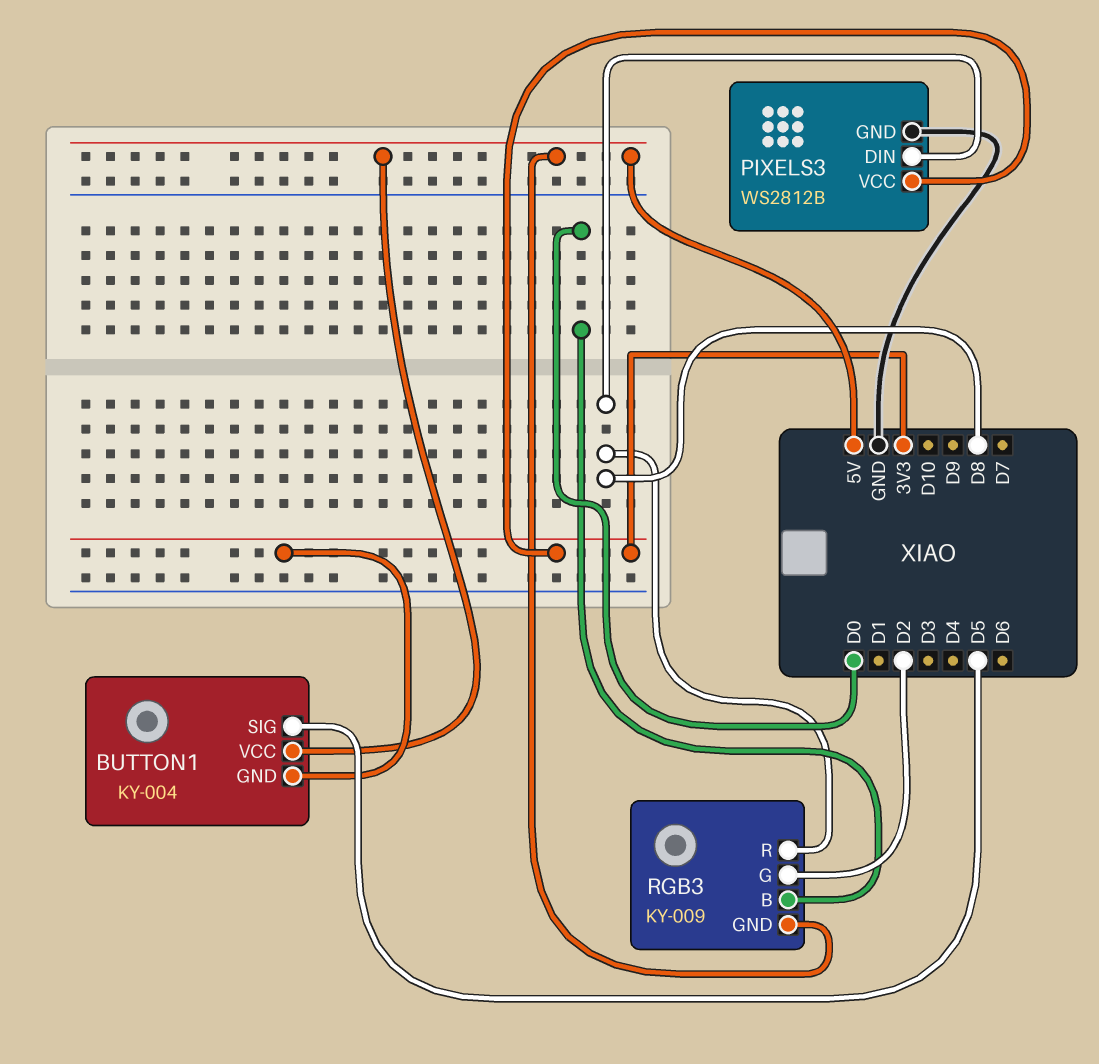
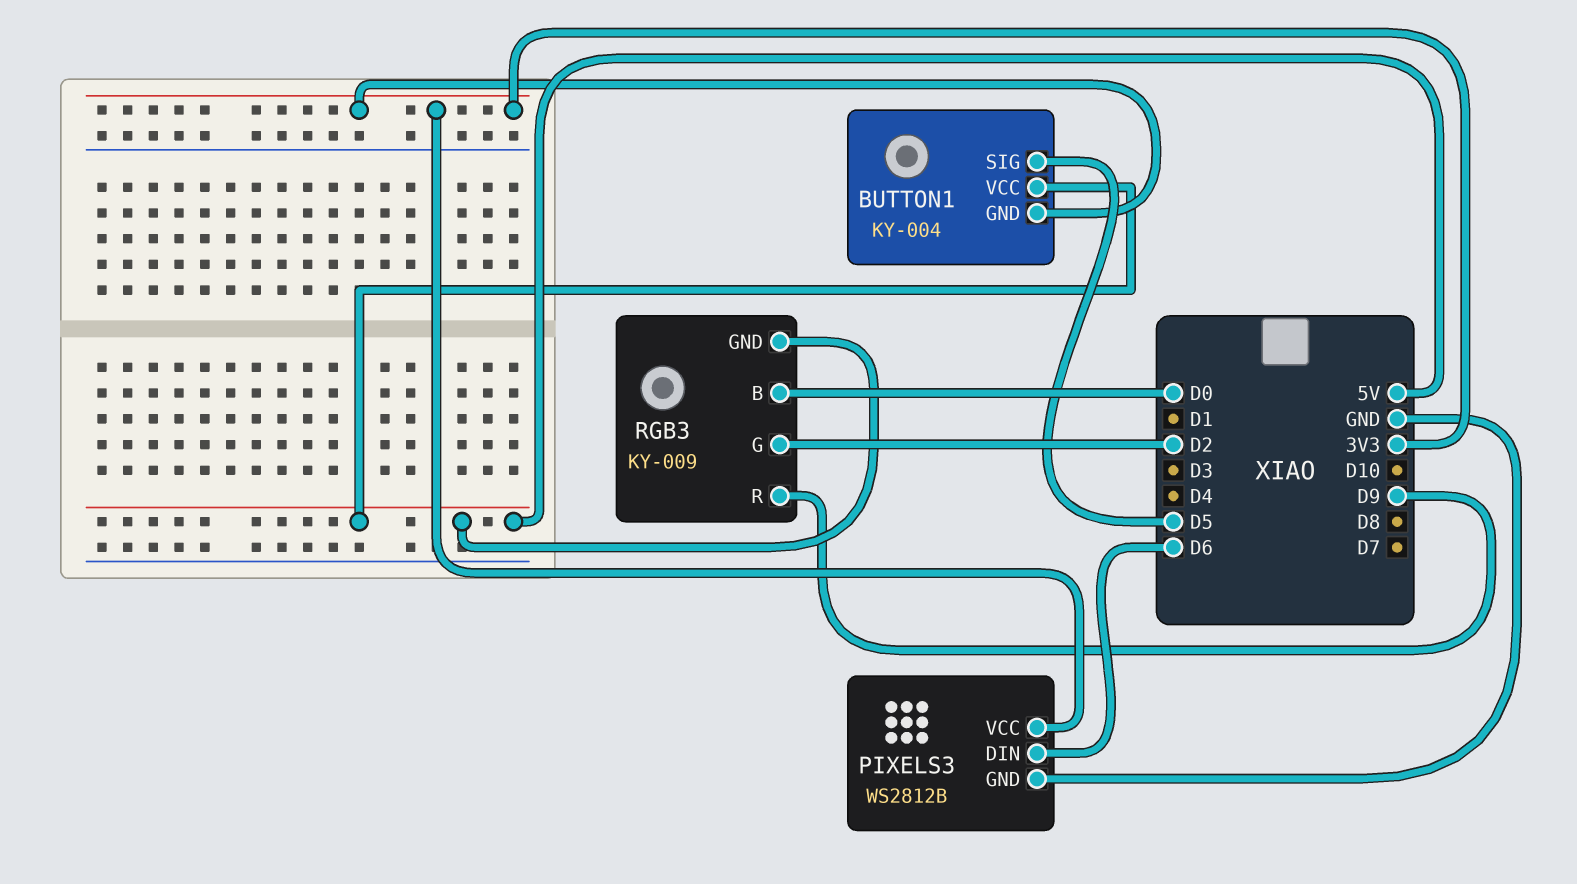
PIXELS3 pin DIN: D8 -> D6
RGB3 pin R: D8 -> D9

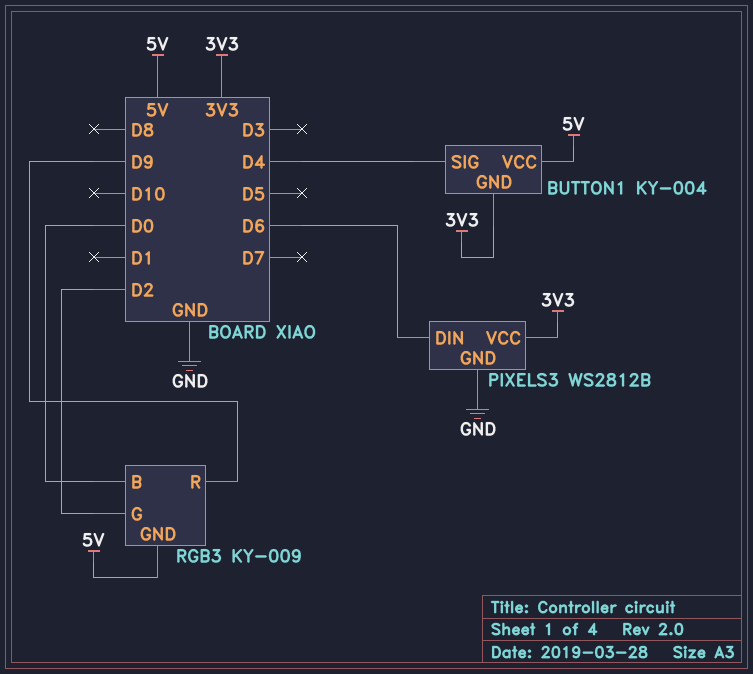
BUTTON1 pin SIG: D5 -> D4

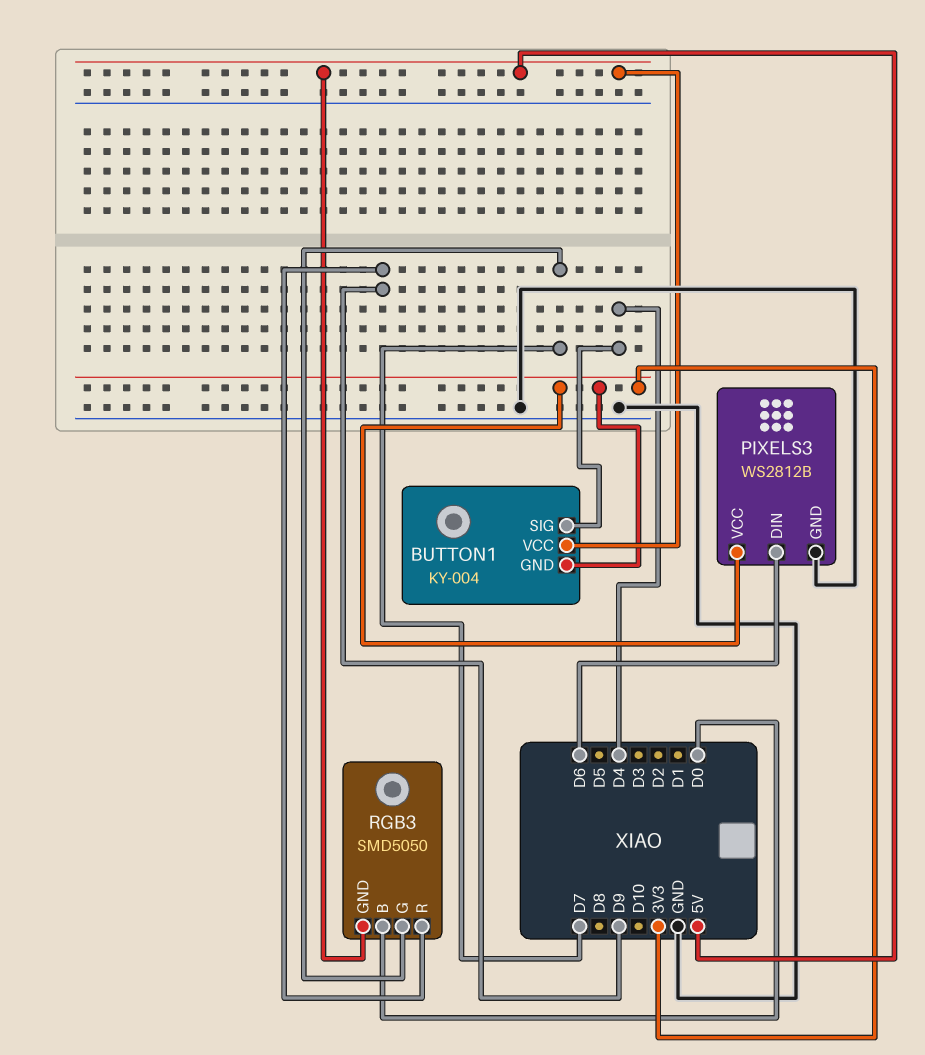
RGB3: KY-009 -> SMD5050
RGB3 pin G: D2 -> D7

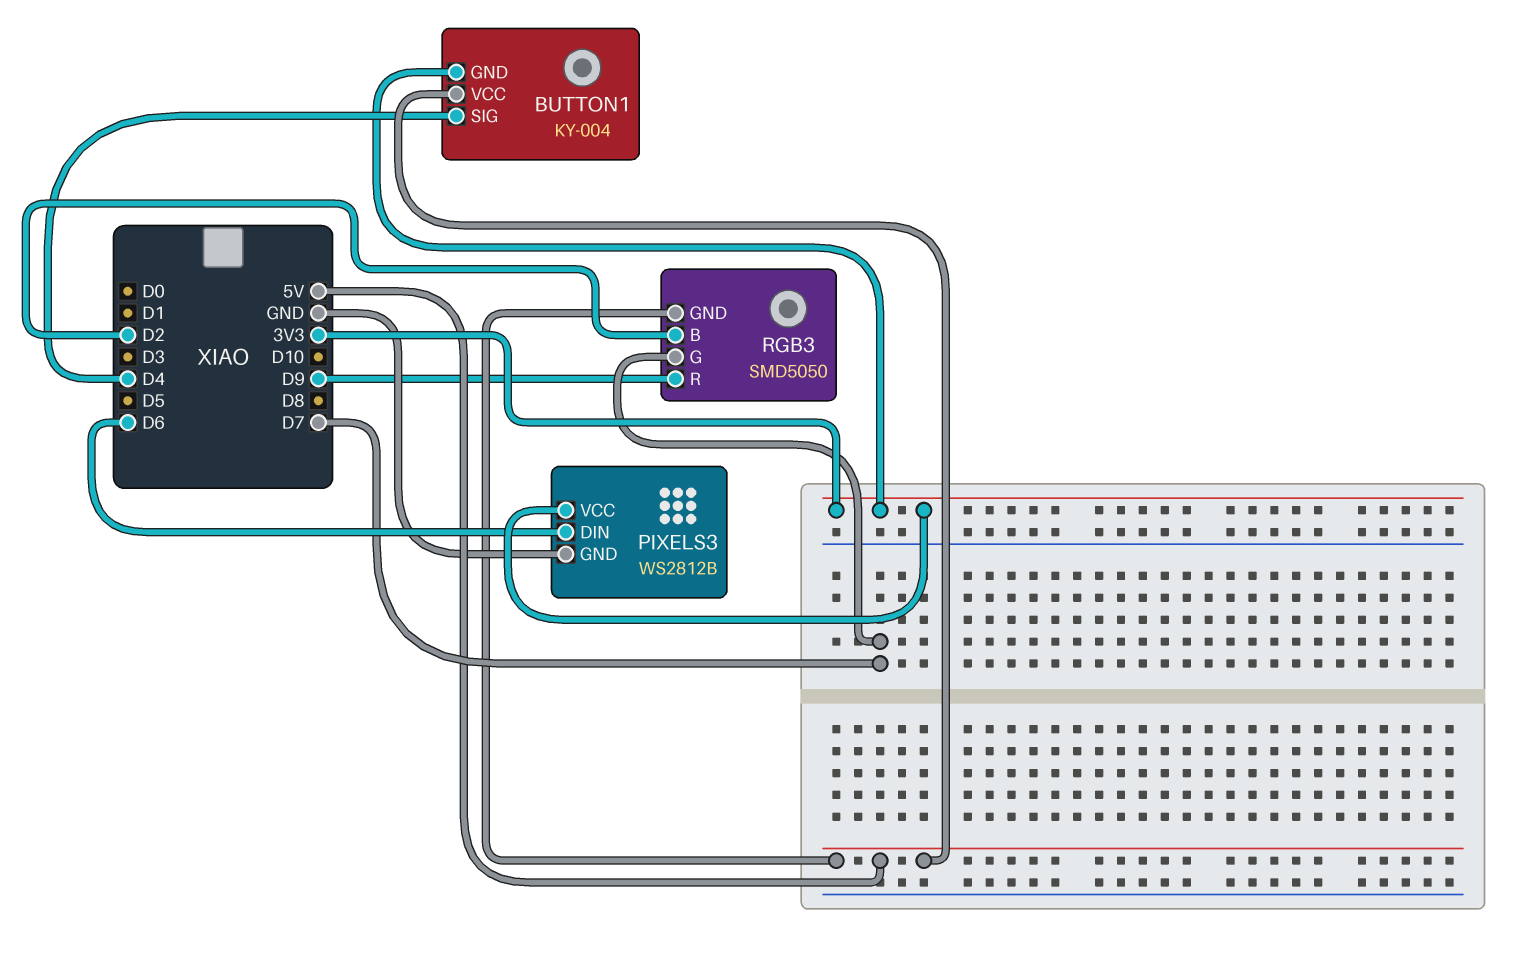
RGB3 pin B: D0 -> D2

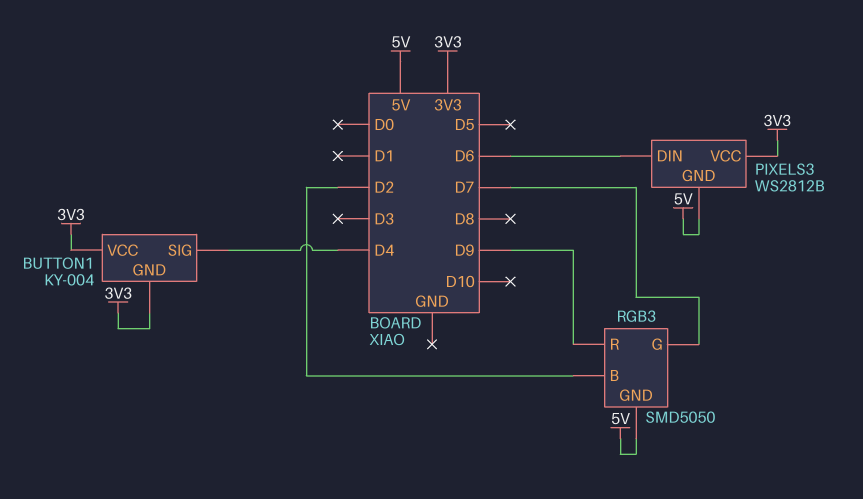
BUTTON1 pin VCC: 5V -> 3V3
PIXELS3 pin GND: GND -> 5V

